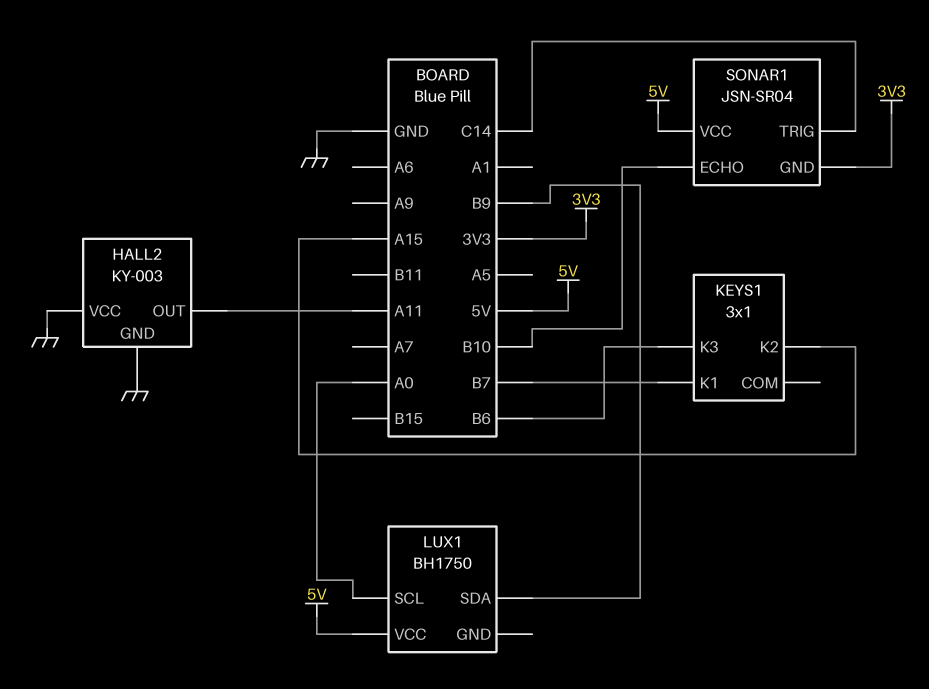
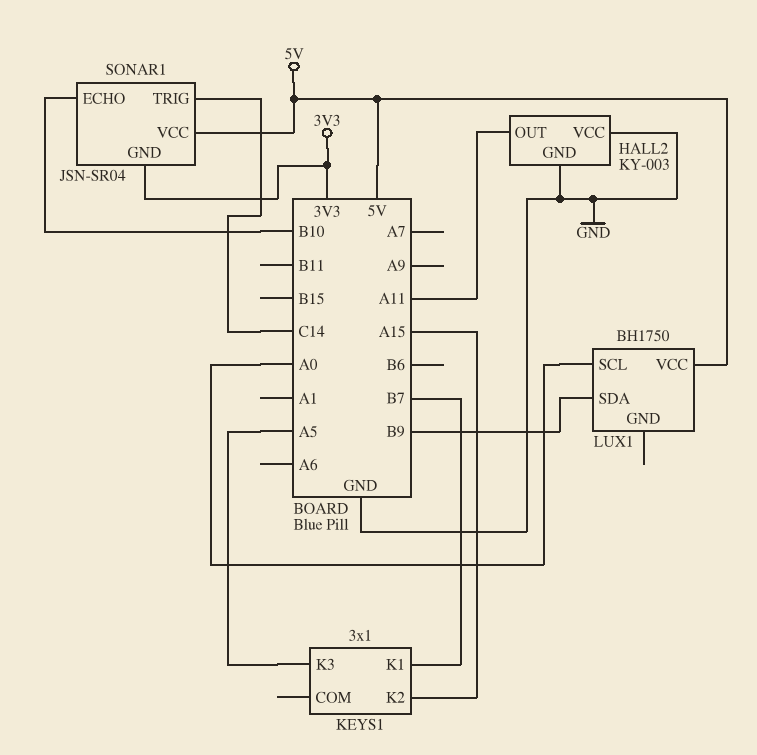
KEYS1 pin K3: B6 -> A5

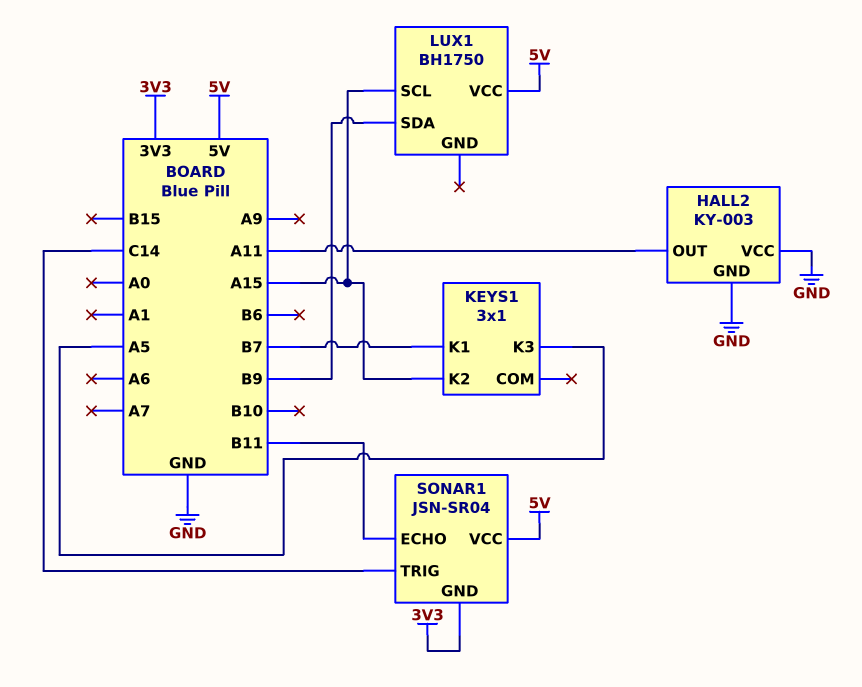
LUX1 pin SCL: A0 -> A15
SONAR1 pin ECHO: B10 -> B11

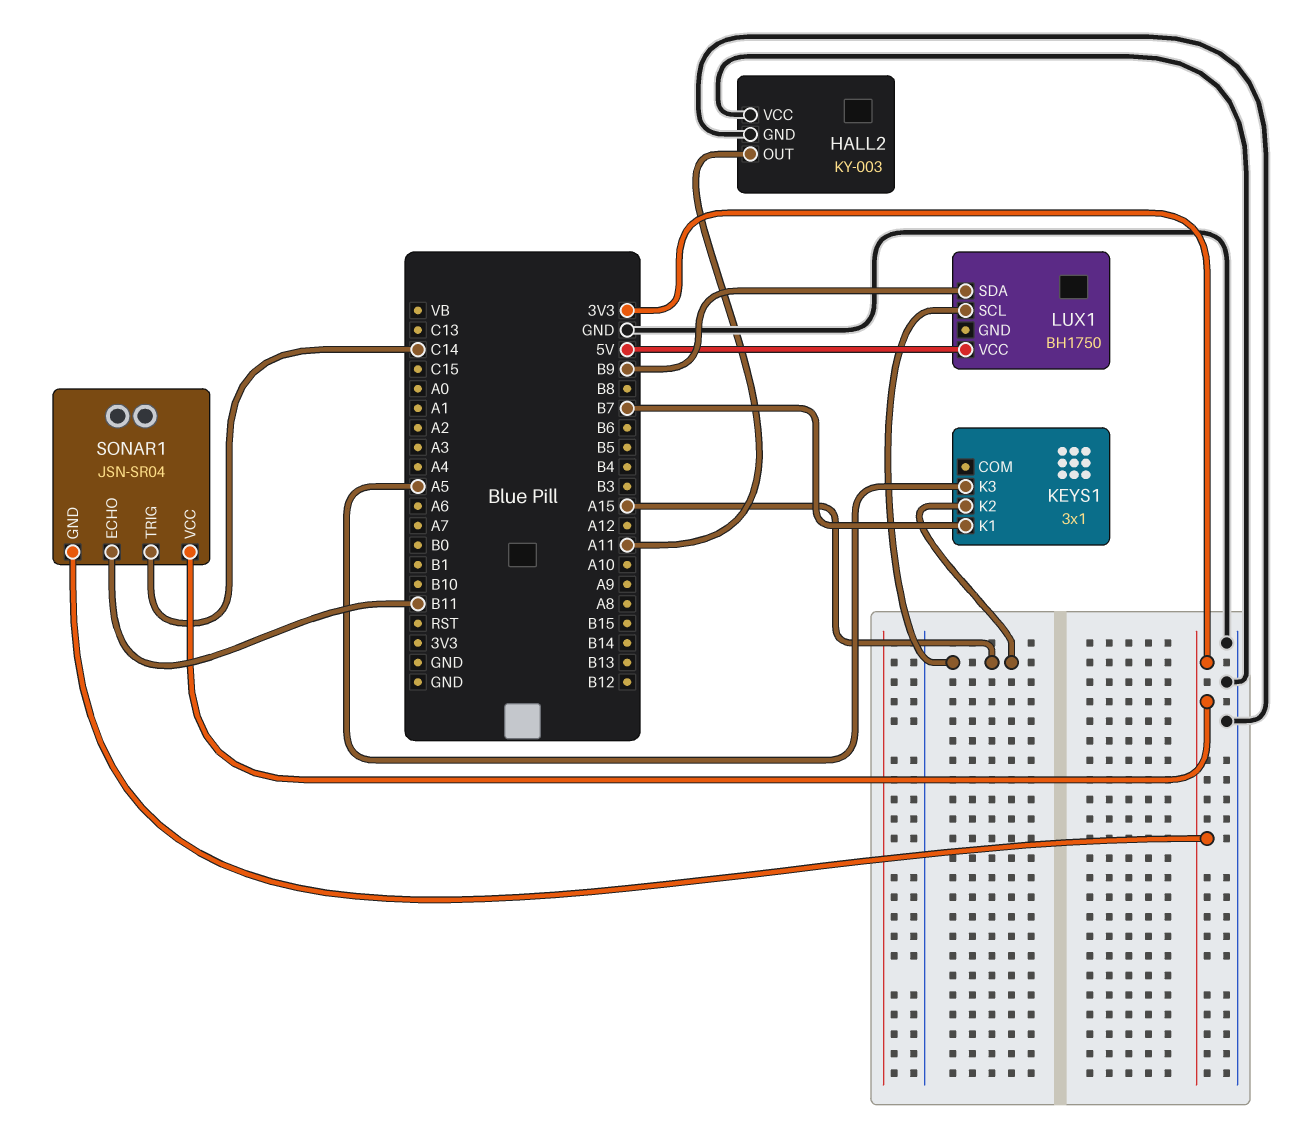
SONAR1 pin VCC: 5V -> 3V3

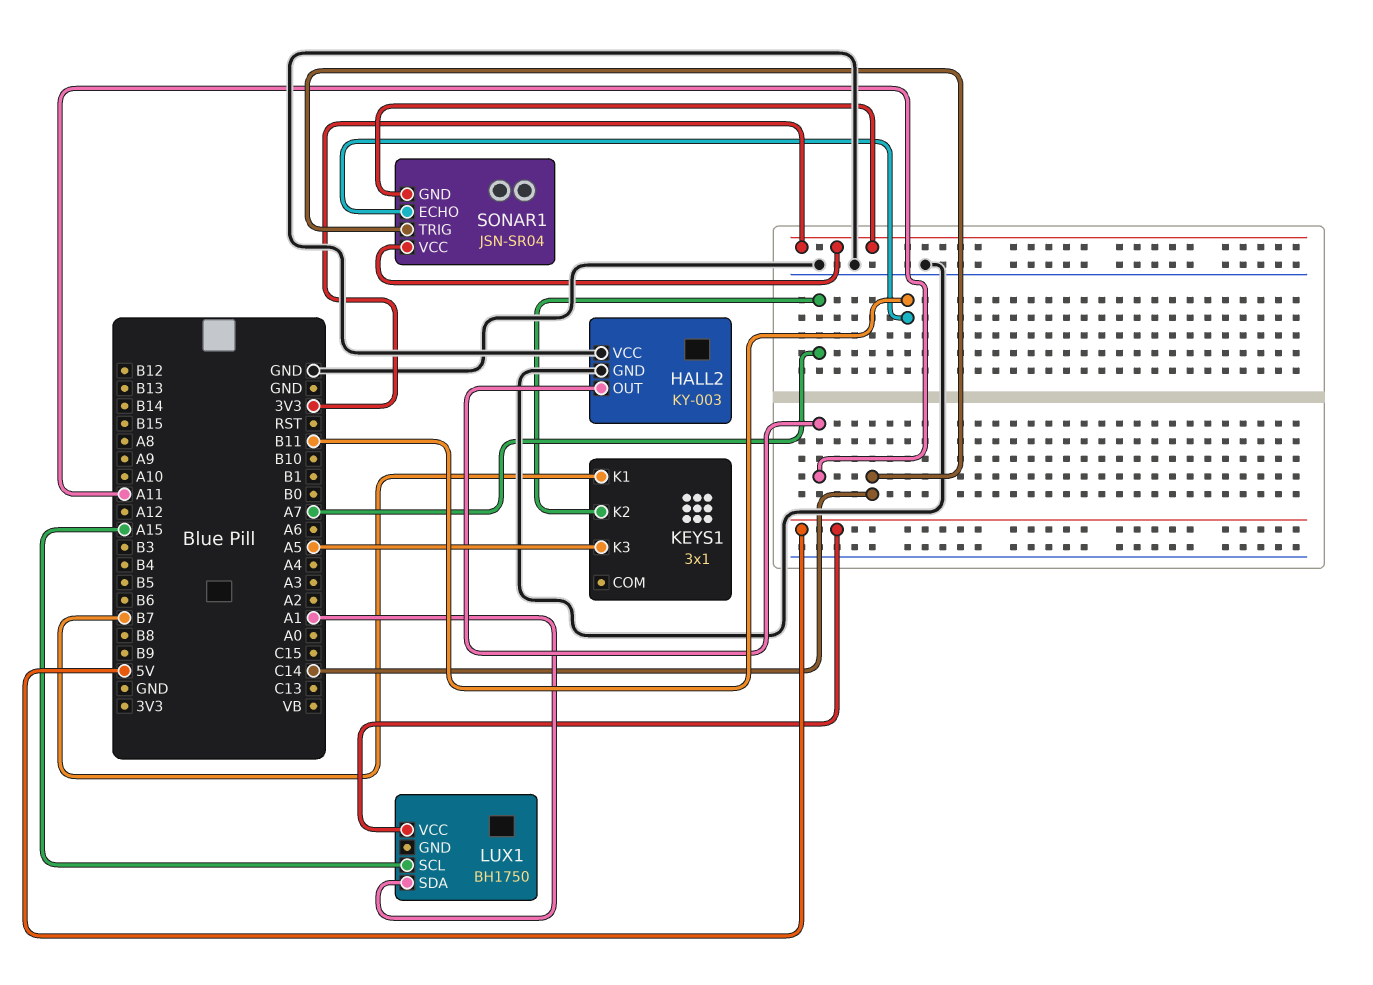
KEYS1 pin K2: A15 -> A7
LUX1 pin SDA: B9 -> A1

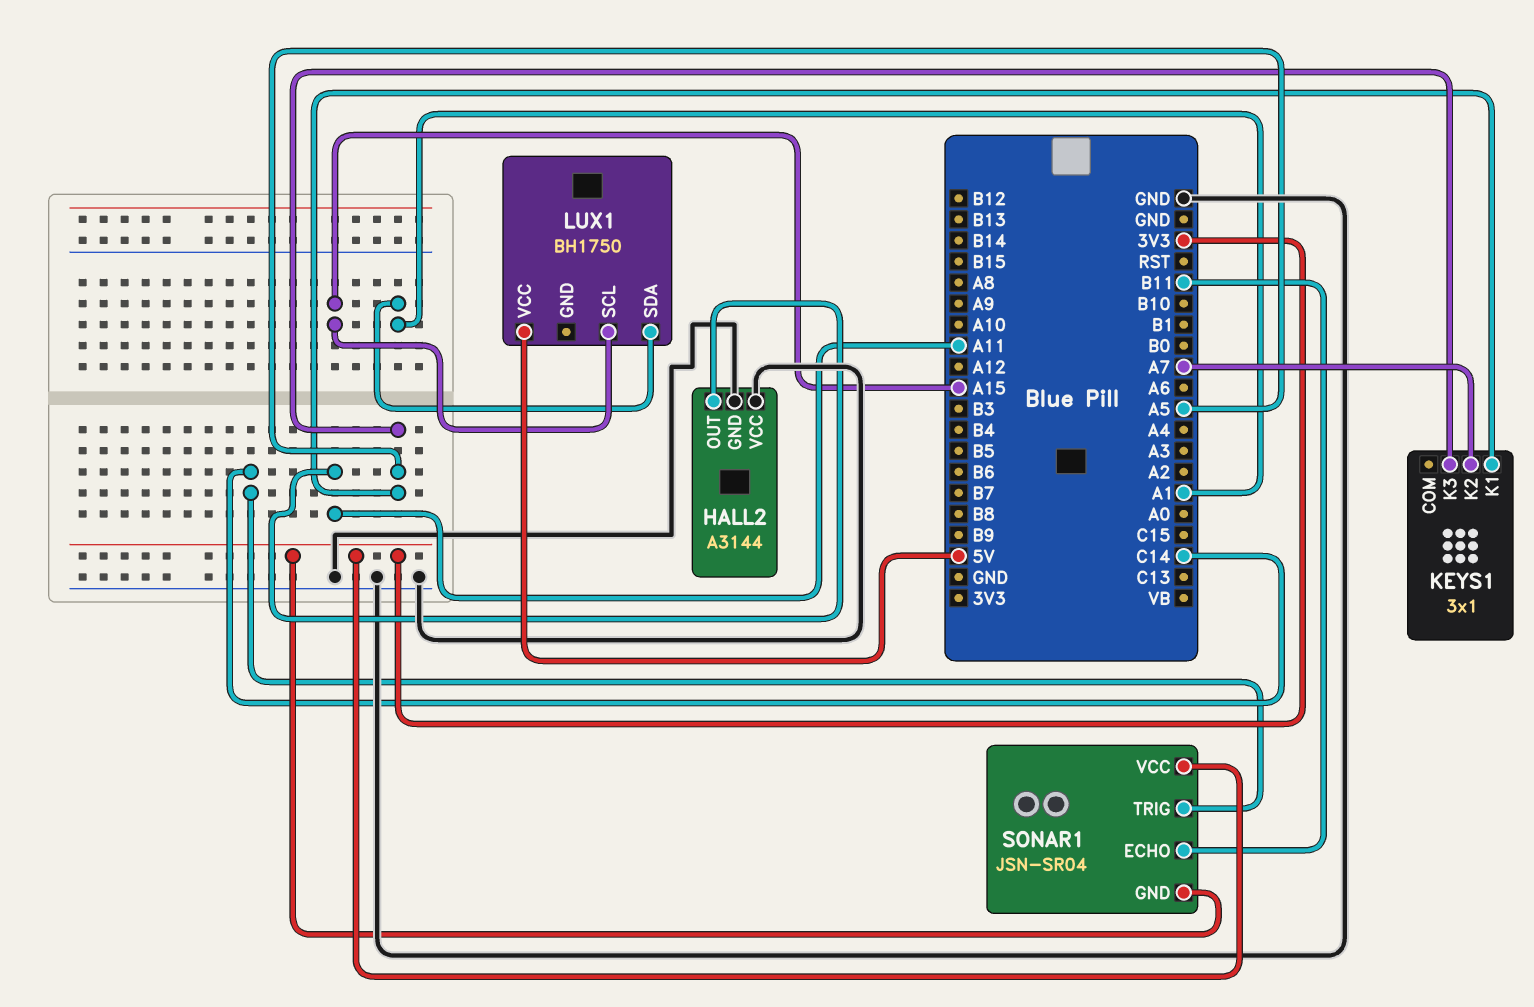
HALL2: KY-003 -> A3144
KEYS1 pin K1: B7 -> A5

